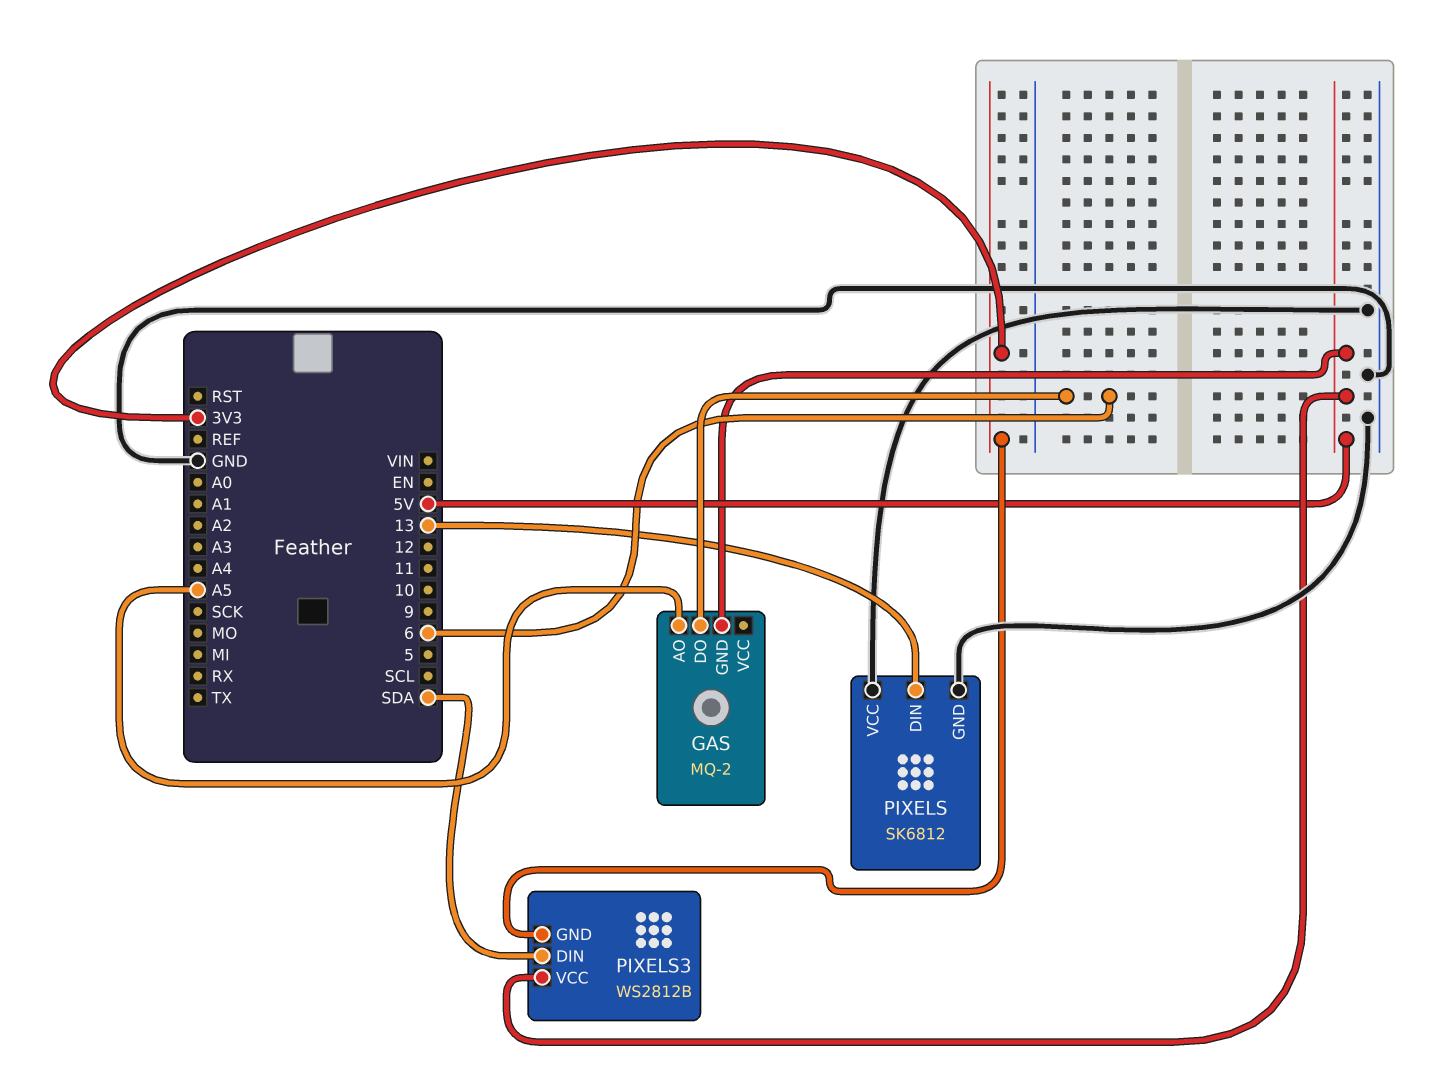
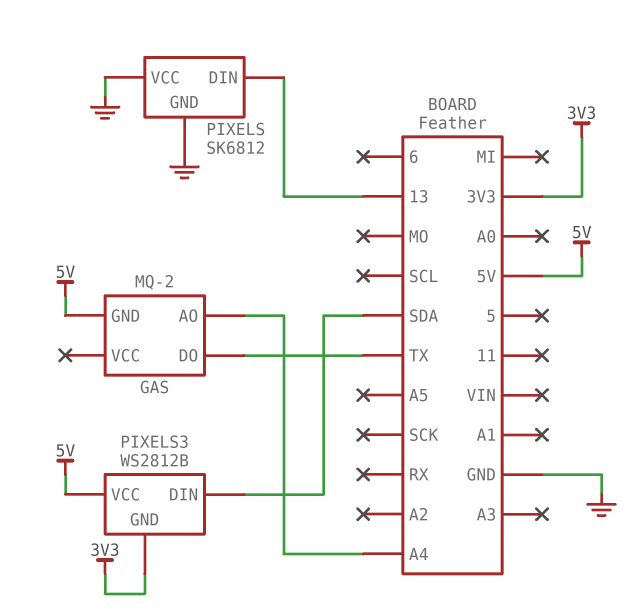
GAS pin AO: A5 -> A4
GAS pin DO: 6 -> TX

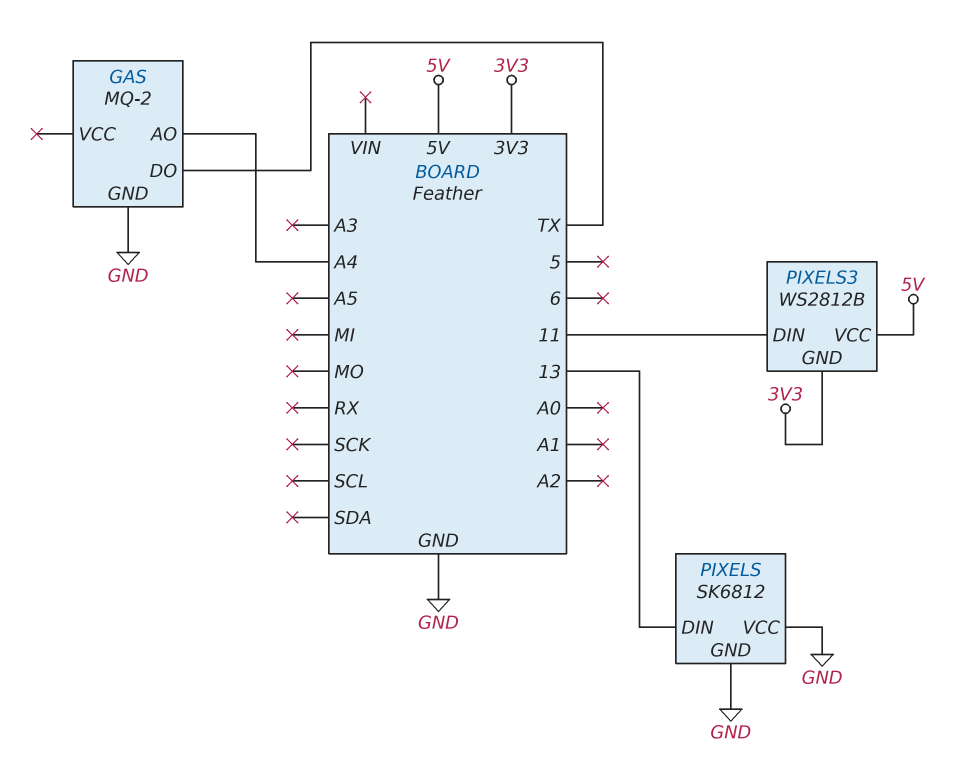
GAS pin GND: 5V -> GND
PIXELS3 pin DIN: SDA -> 11

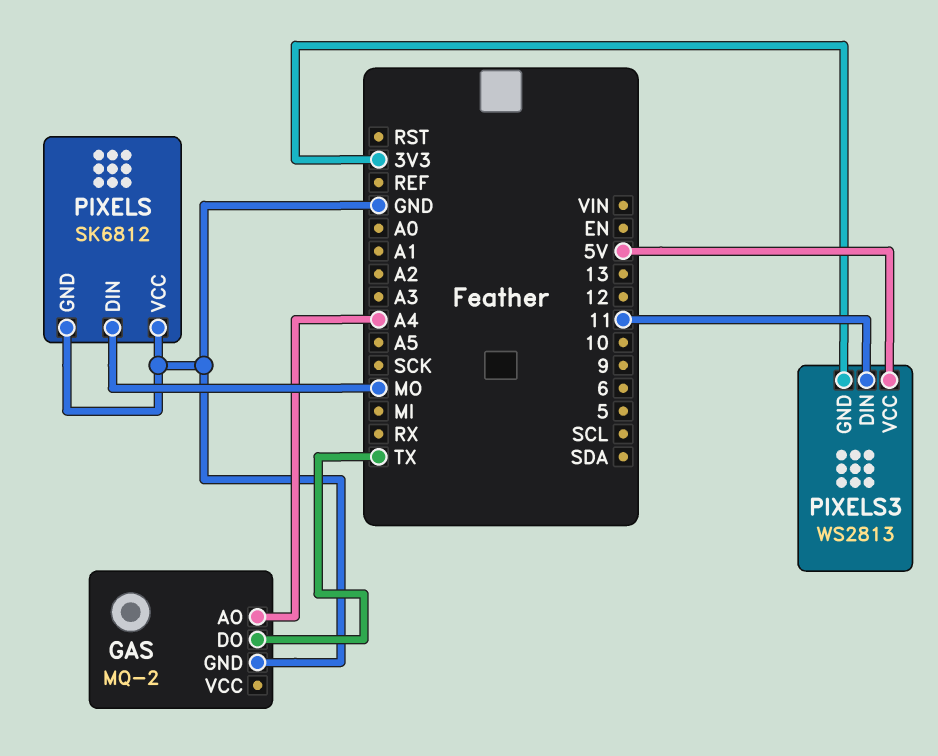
PIXELS pin DIN: 13 -> MO
PIXELS3: WS2812B -> WS2813

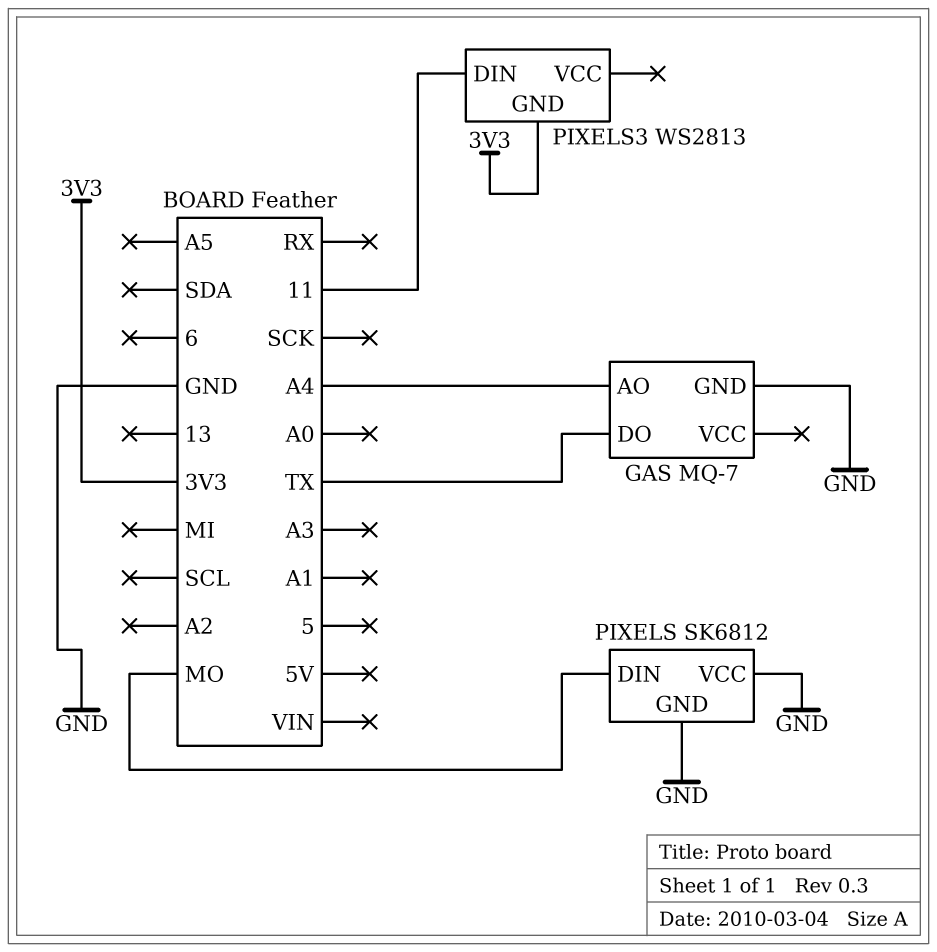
GAS: MQ-2 -> MQ-7
PIXELS3 pin VCC: 5V -> none

